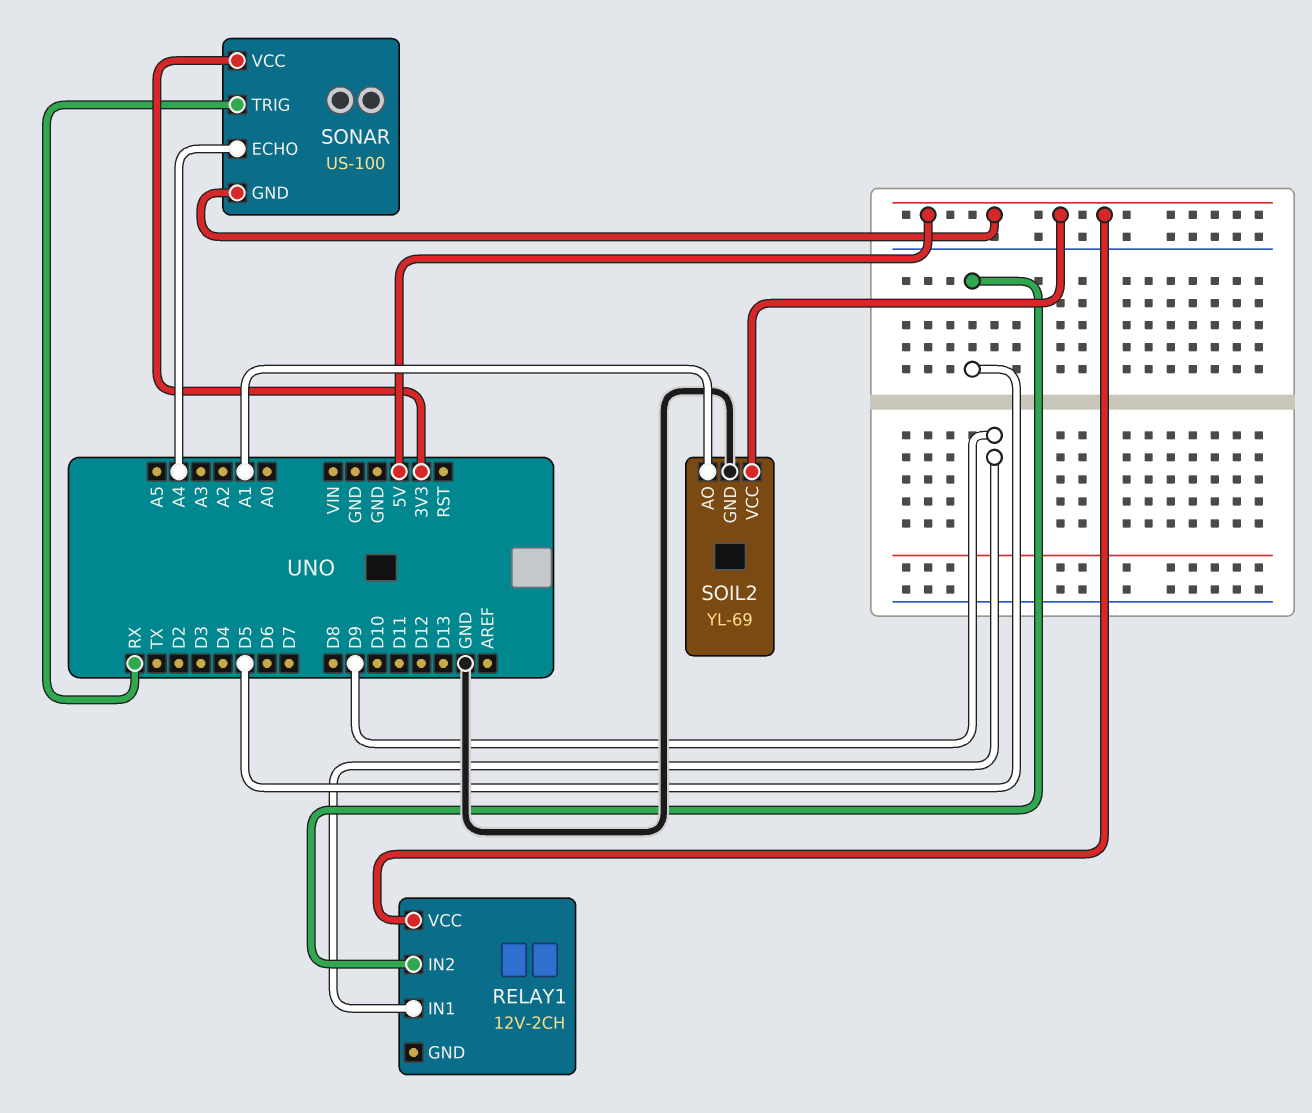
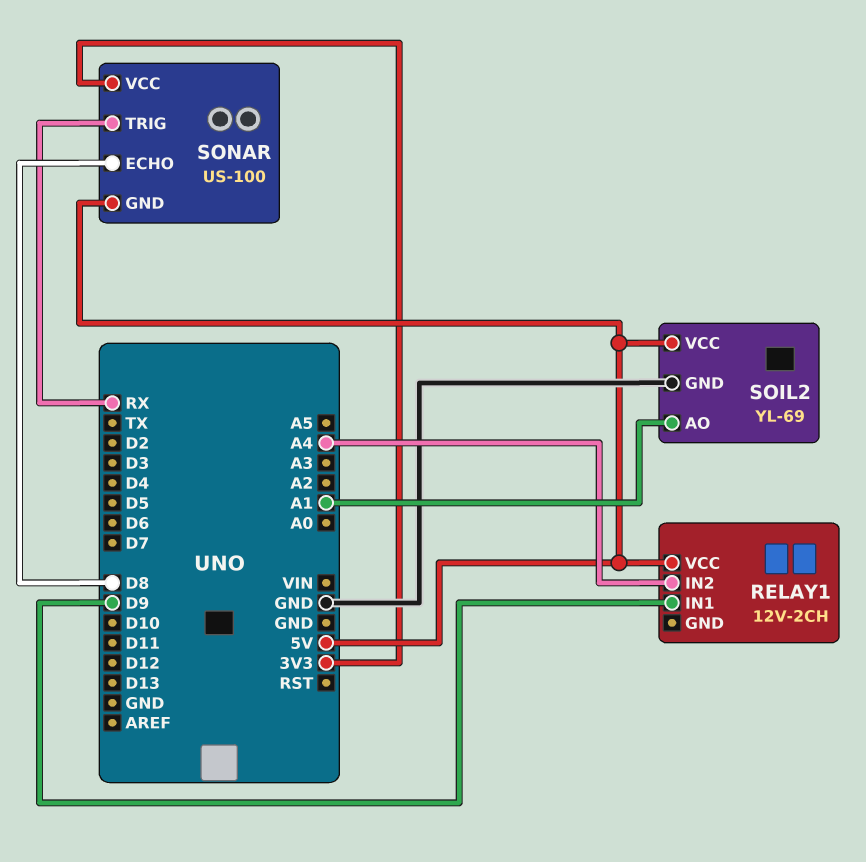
RELAY1 pin IN2: D5 -> A4
SONAR pin ECHO: A4 -> D8

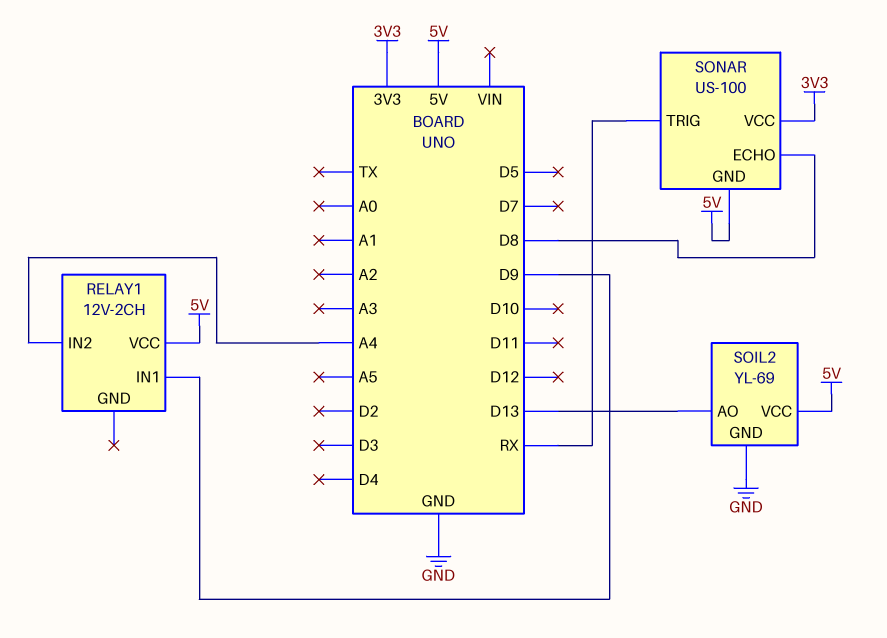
SOIL2 pin AO: A1 -> D13

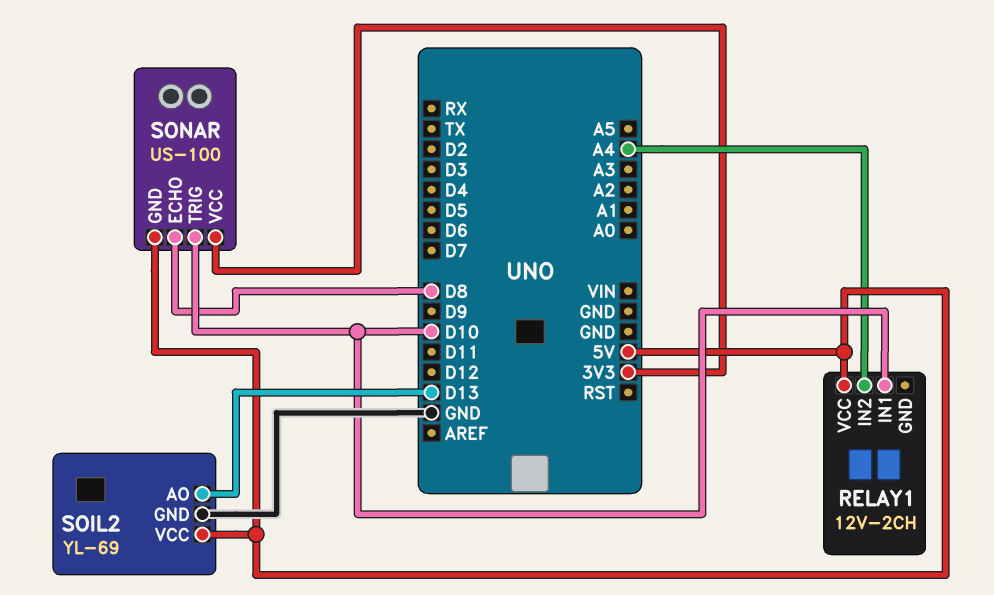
RELAY1 pin IN1: D9 -> D10
SONAR pin TRIG: RX -> D10

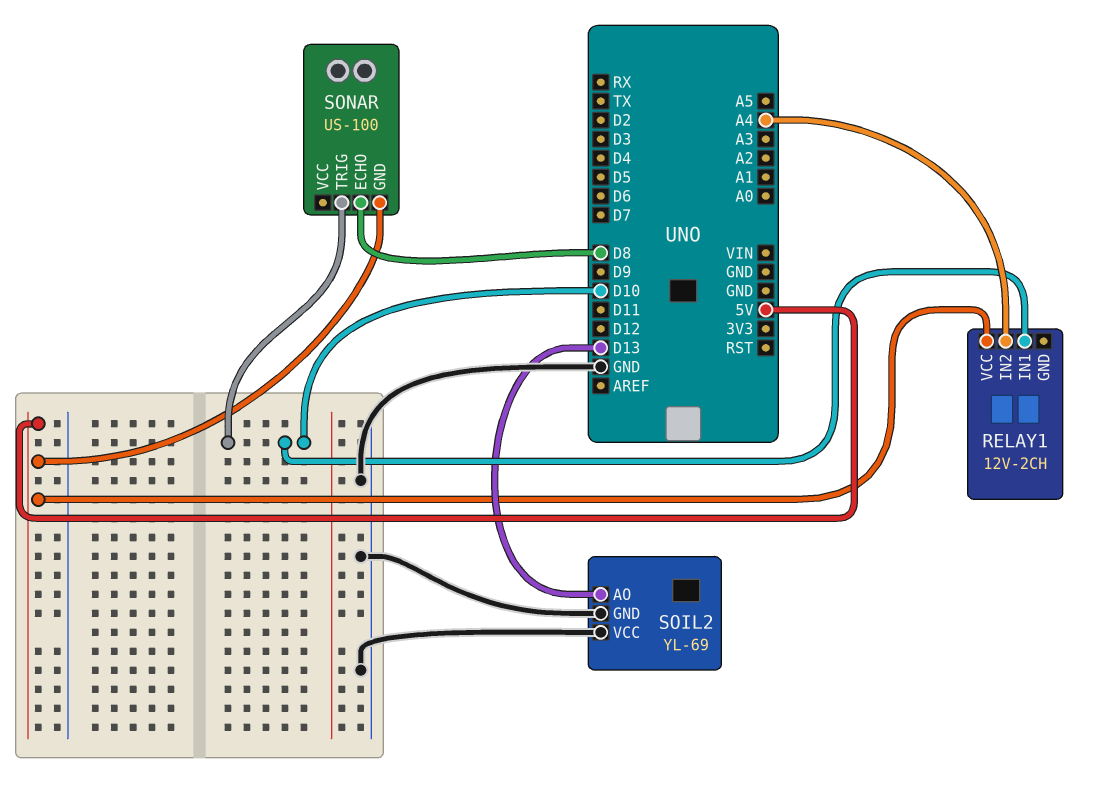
SOIL2 pin VCC: 5V -> GND
SONAR pin VCC: 3V3 -> none

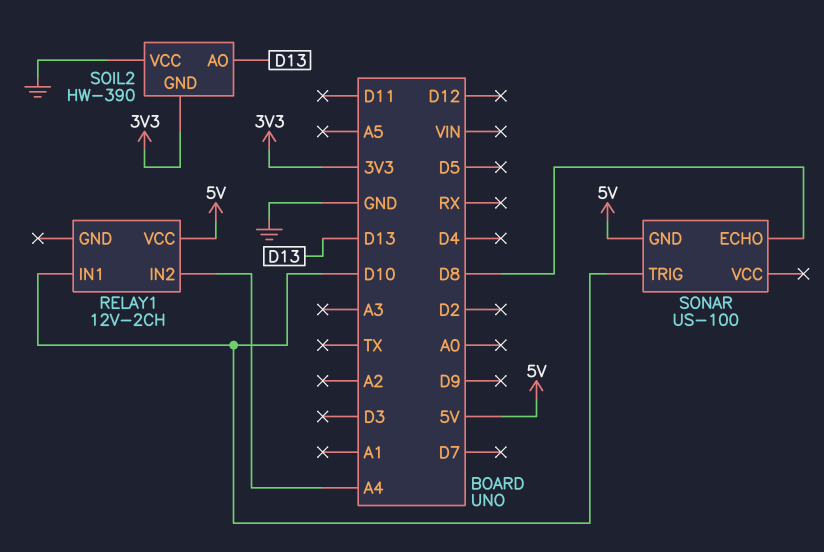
SOIL2: YL-69 -> HW-390
SOIL2 pin GND: GND -> 3V3

